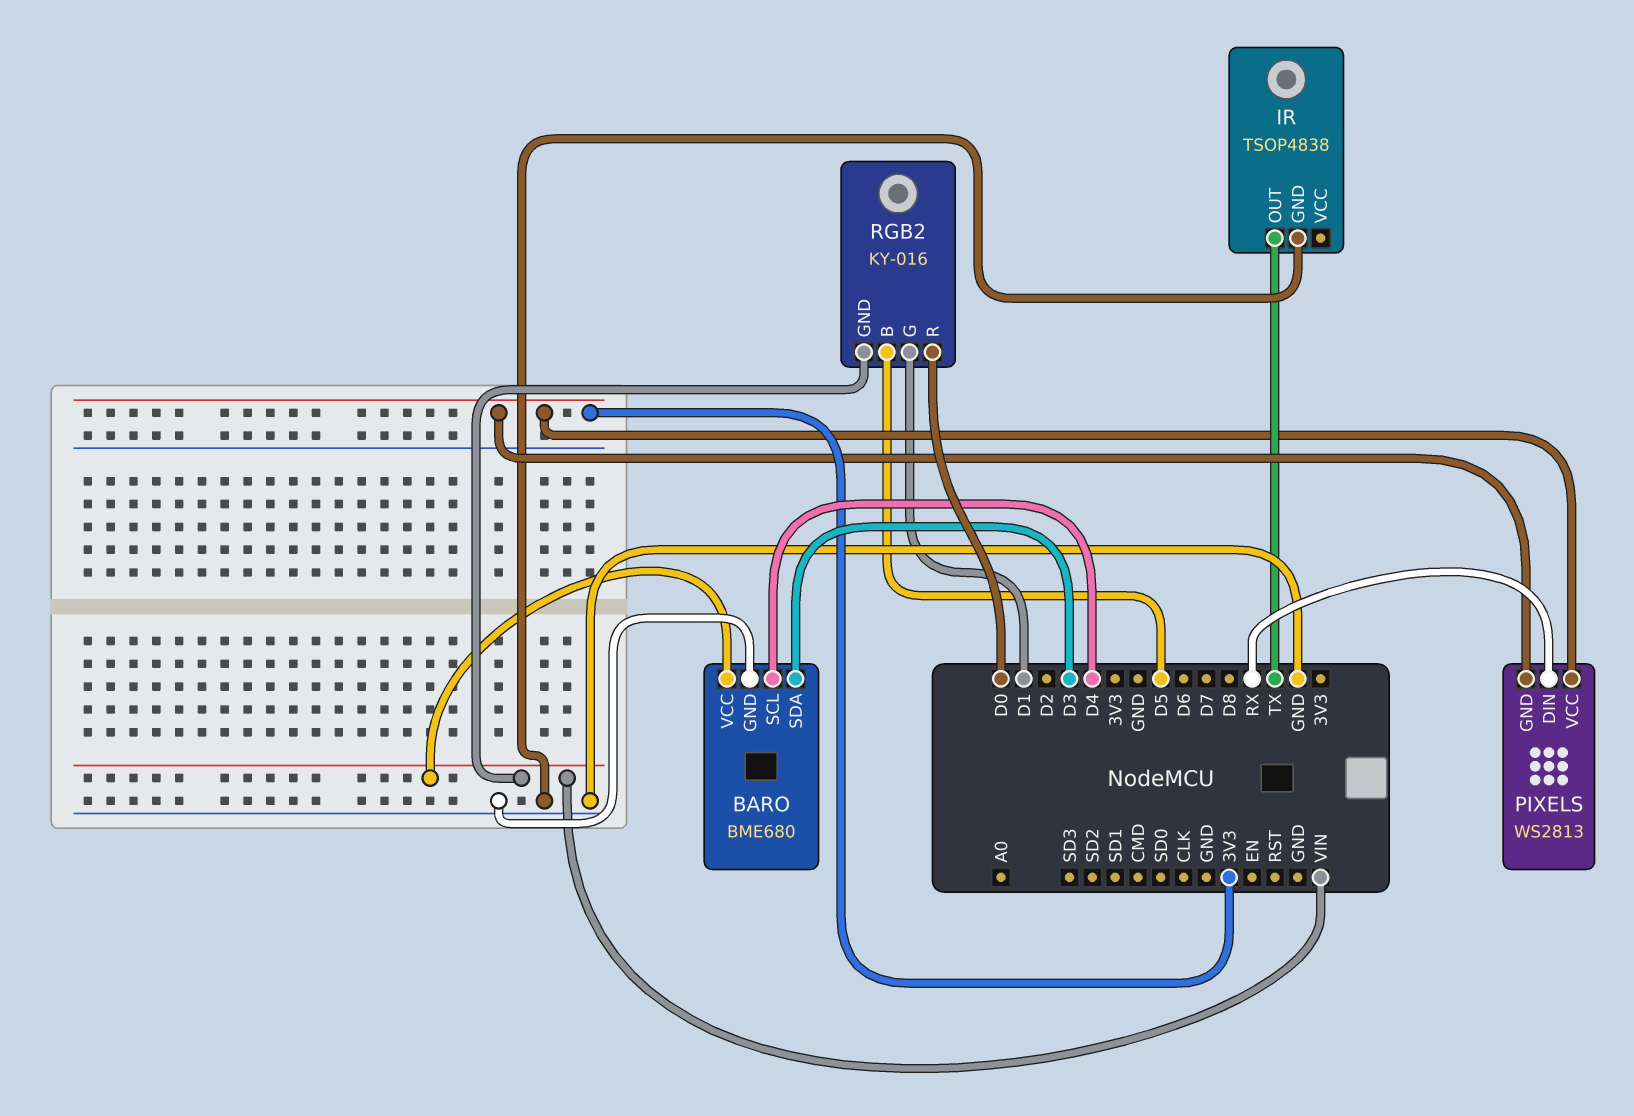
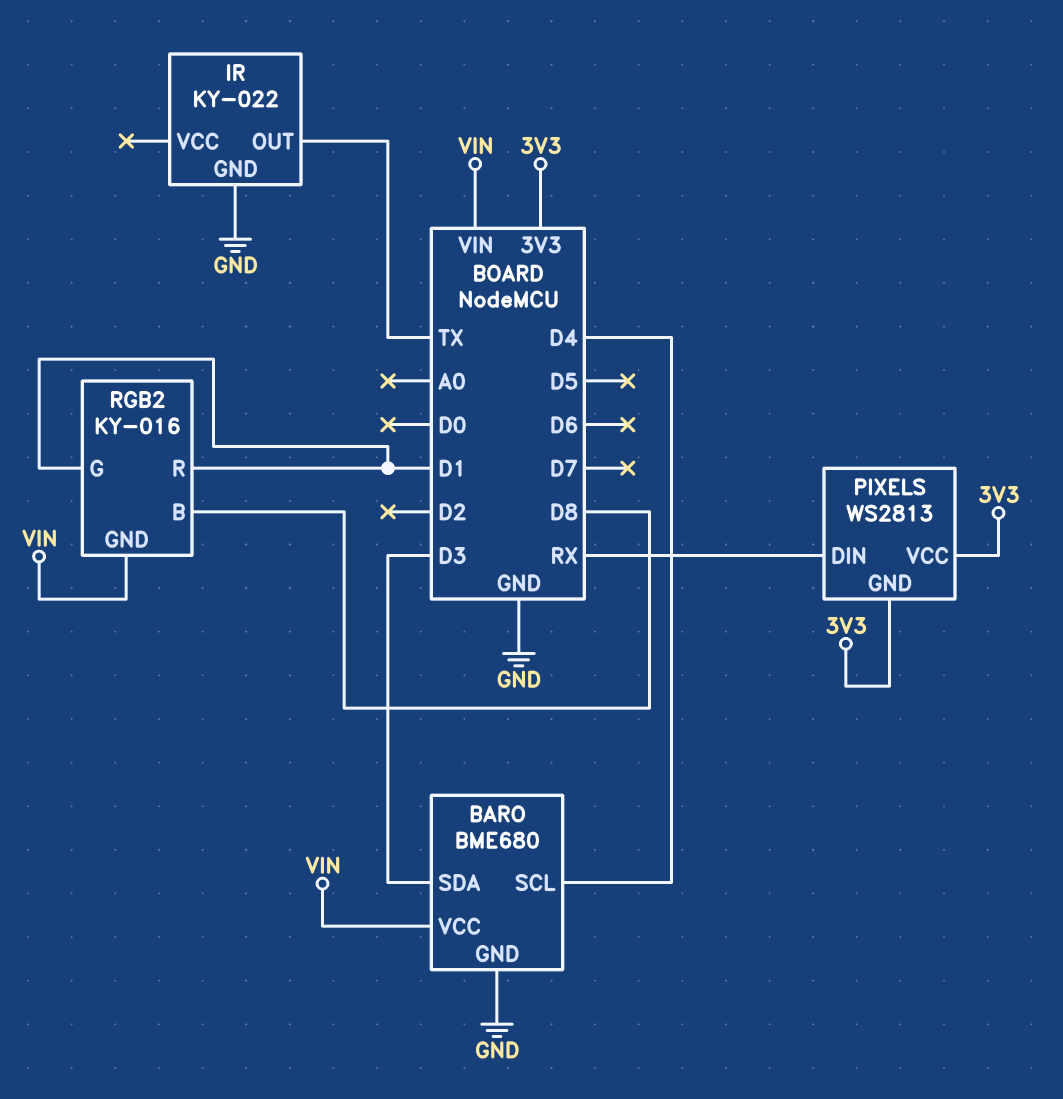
IR: TSOP4838 -> KY-022
RGB2 pin B: D5 -> D8
RGB2 pin R: D0 -> D1

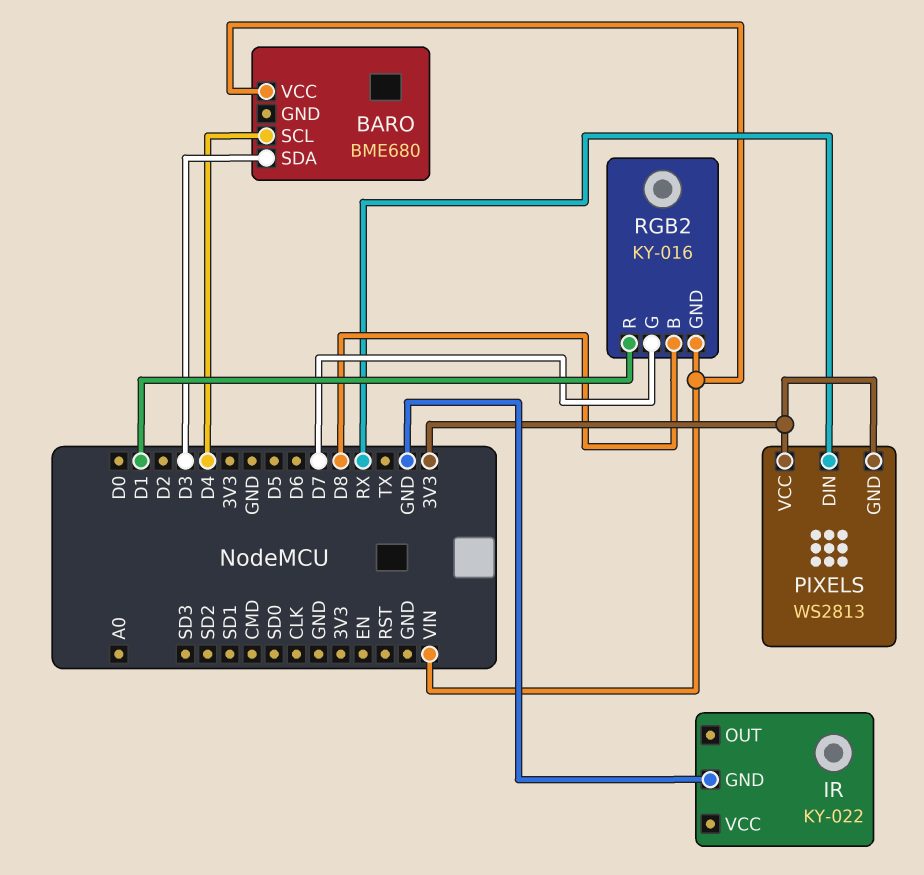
BARO pin GND: GND -> none
IR pin OUT: TX -> none
RGB2 pin G: D1 -> D7

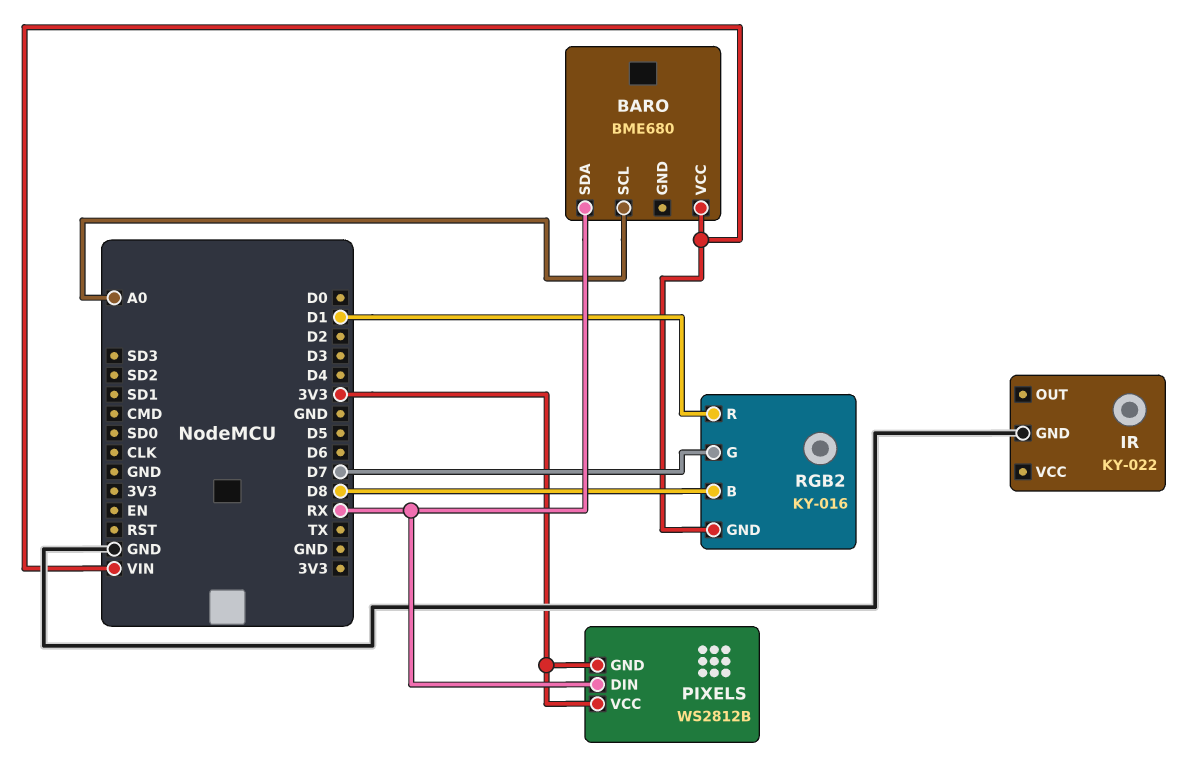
BARO pin SCL: D4 -> A0
BARO pin SDA: D3 -> RX
PIXELS: WS2813 -> WS2812B

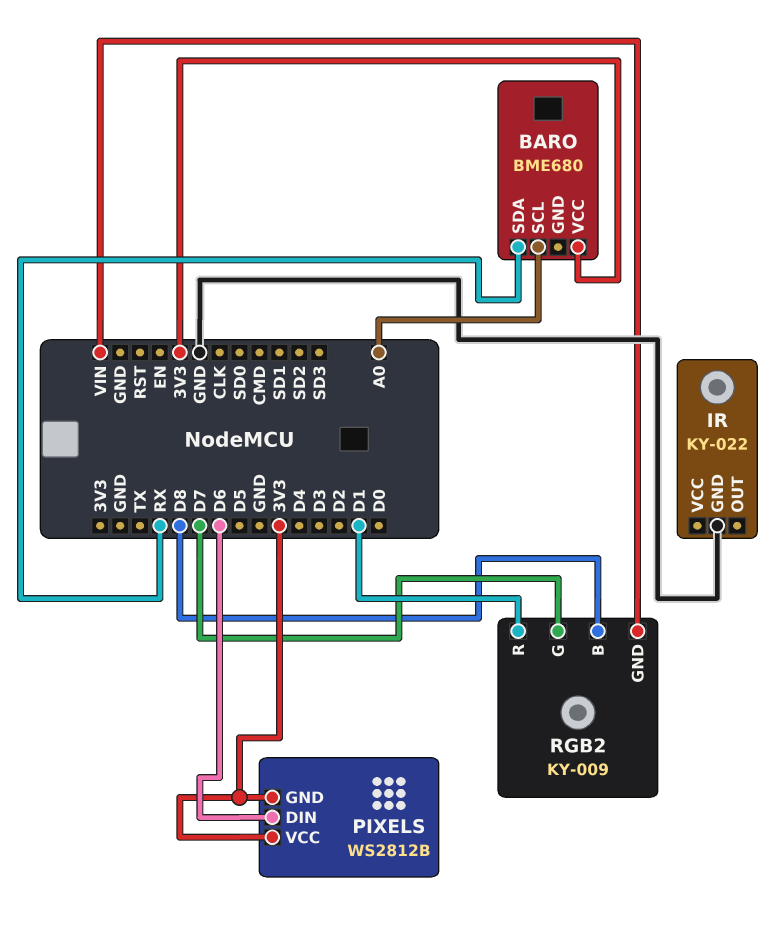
BARO pin VCC: VIN -> 3V3
PIXELS pin DIN: RX -> D6
RGB2: KY-016 -> KY-009

